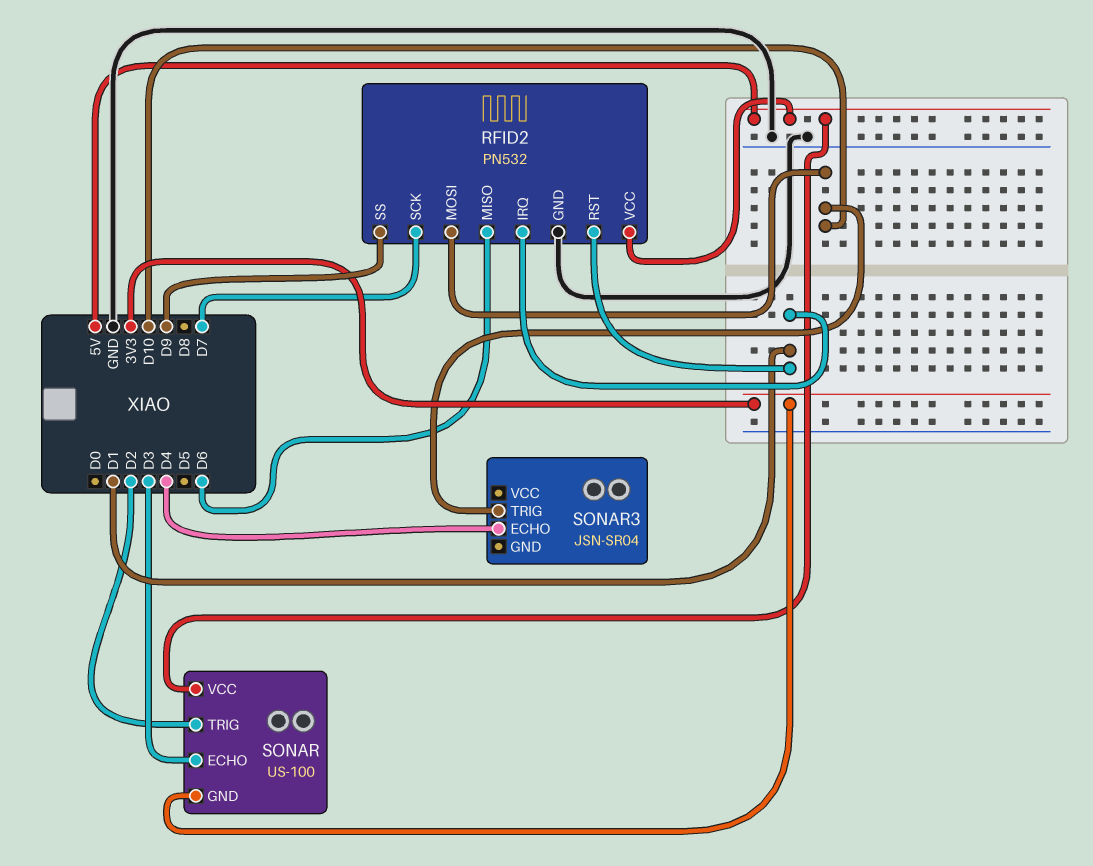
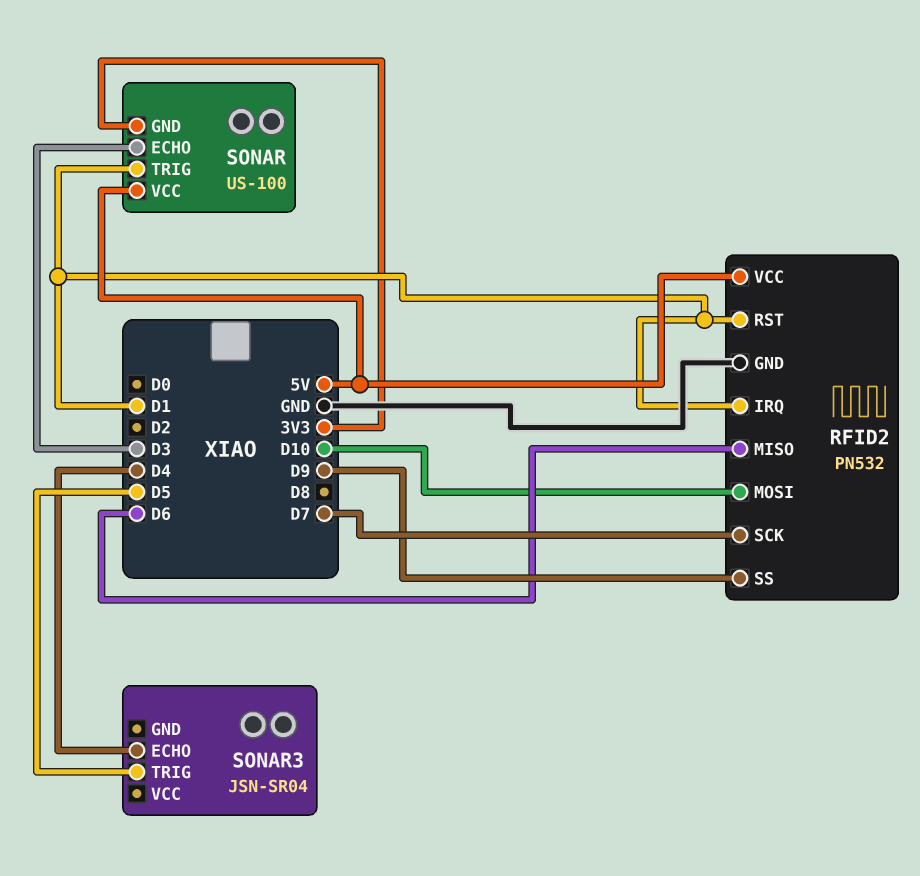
SONAR pin TRIG: D2 -> D1
SONAR3 pin TRIG: D10 -> D5

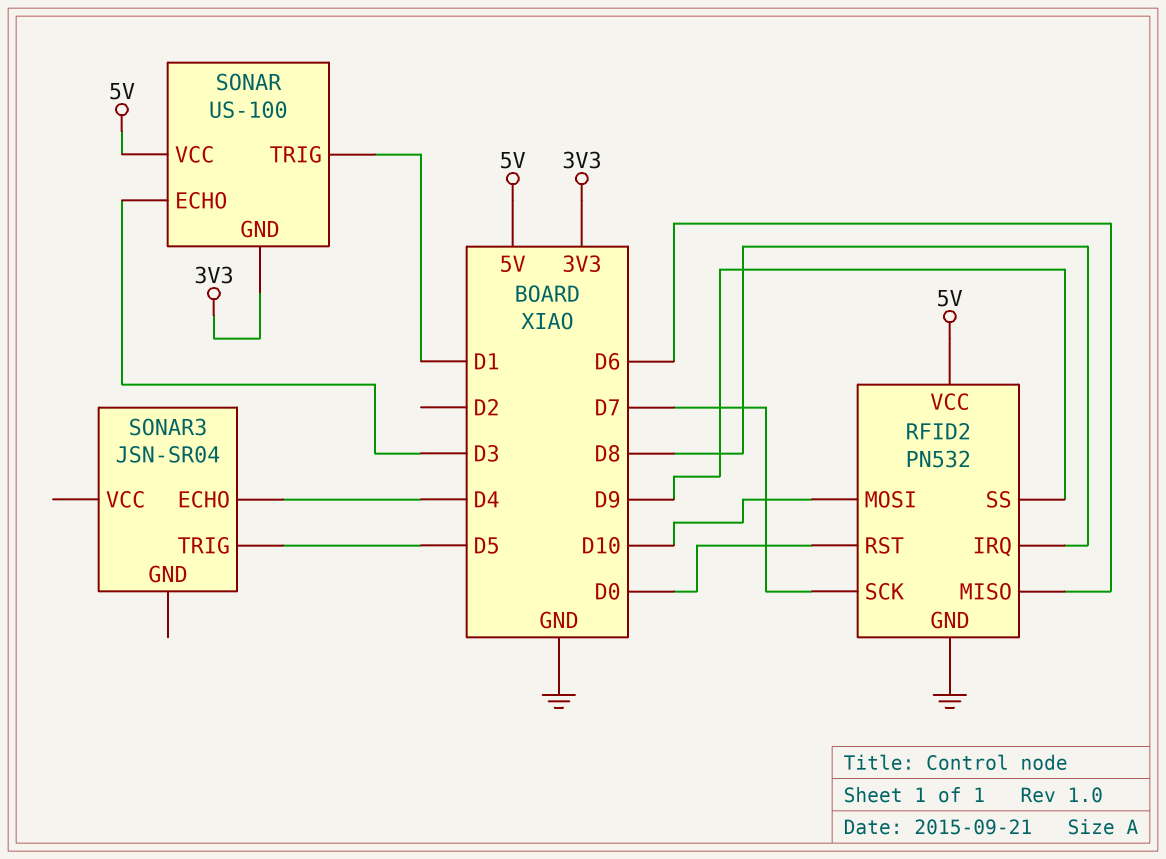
RFID2 pin IRQ: D1 -> D8
RFID2 pin RST: D1 -> D0

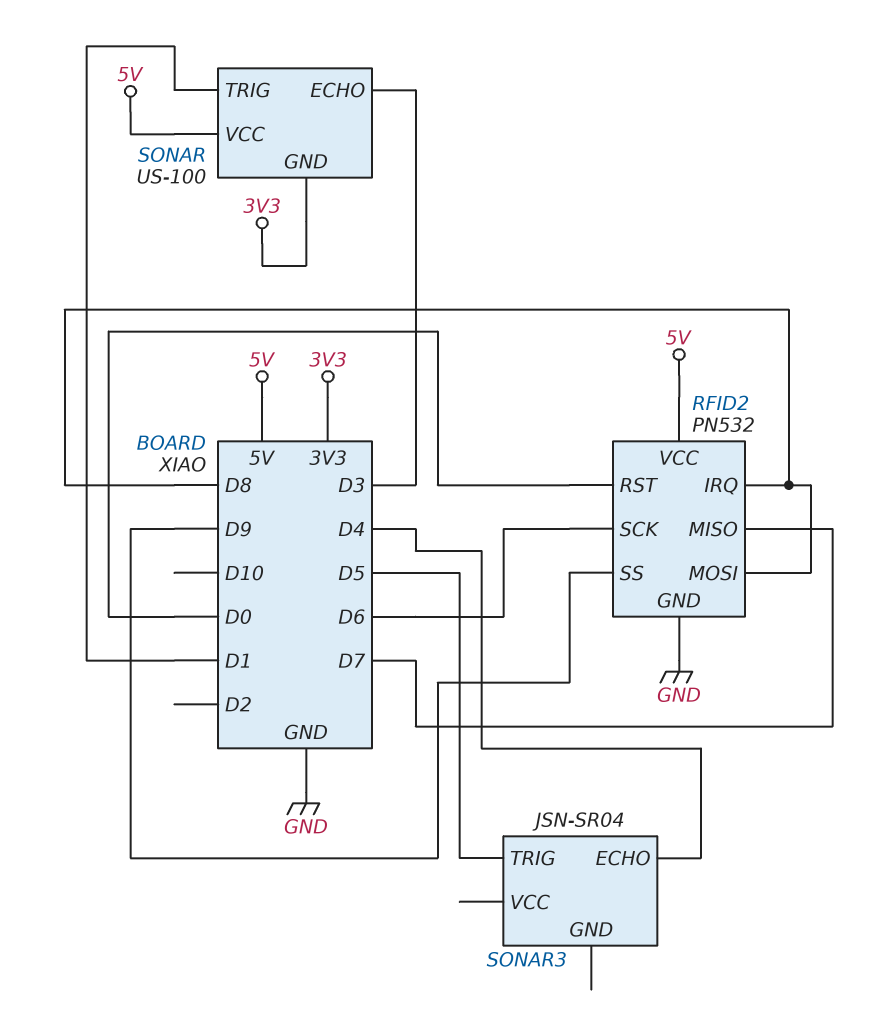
RFID2 pin MISO: D6 -> D7
RFID2 pin MOSI: D10 -> D8
RFID2 pin SCK: D7 -> D6

